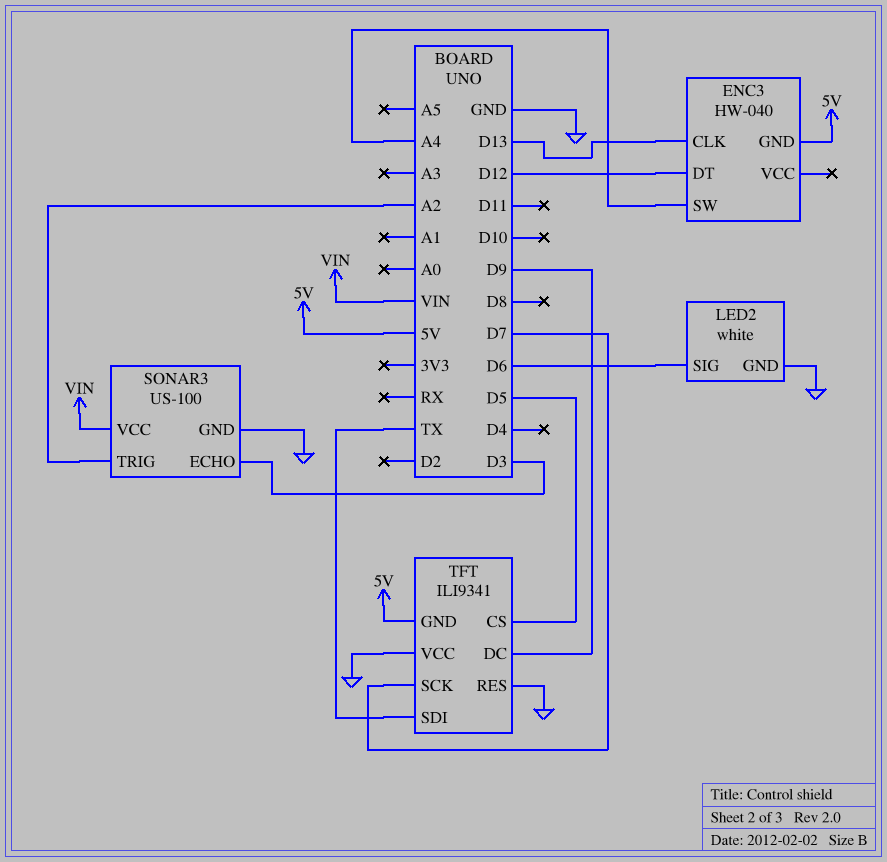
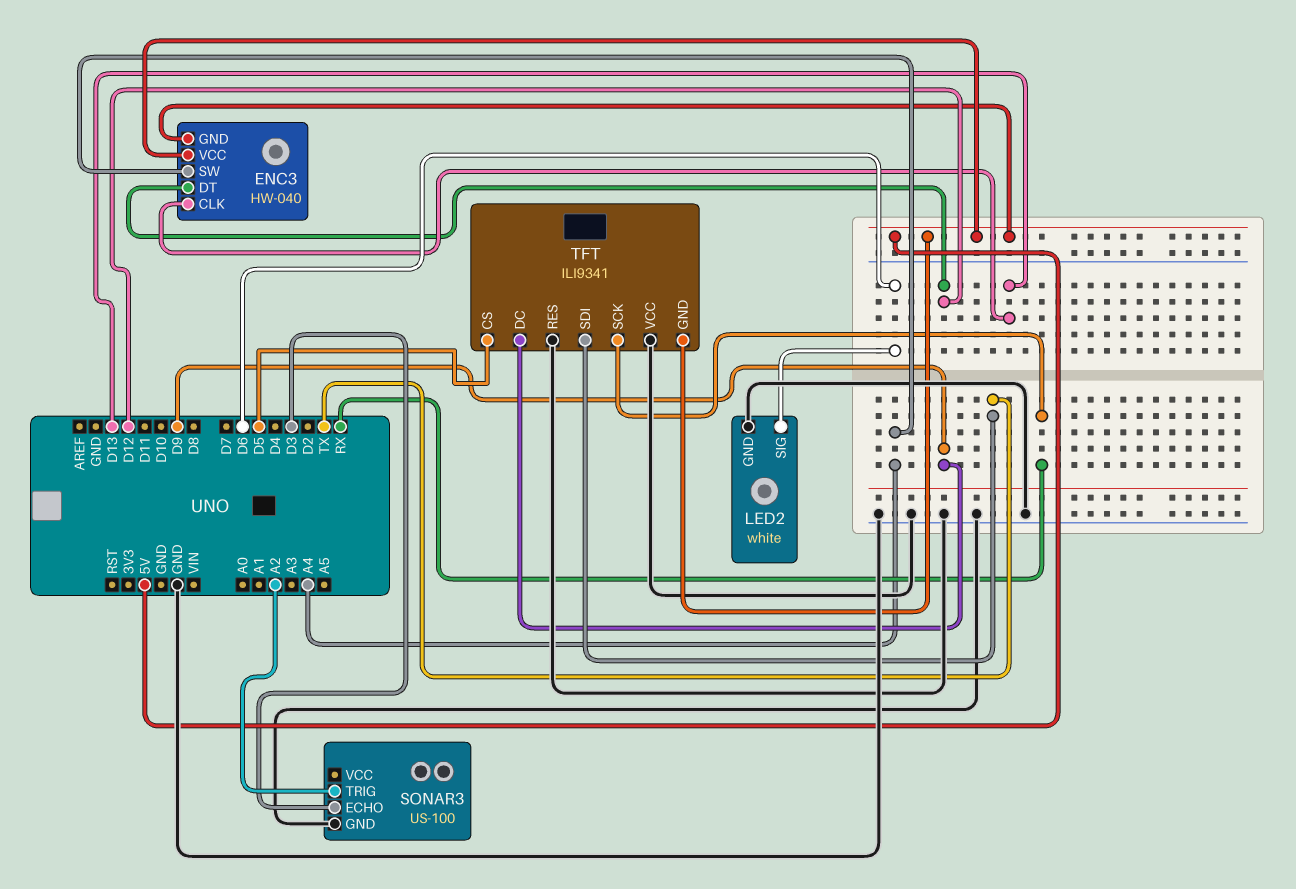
ENC3 pin VCC: none -> 5V
SONAR3 pin VCC: VIN -> none
TFT pin SCK: D7 -> RX

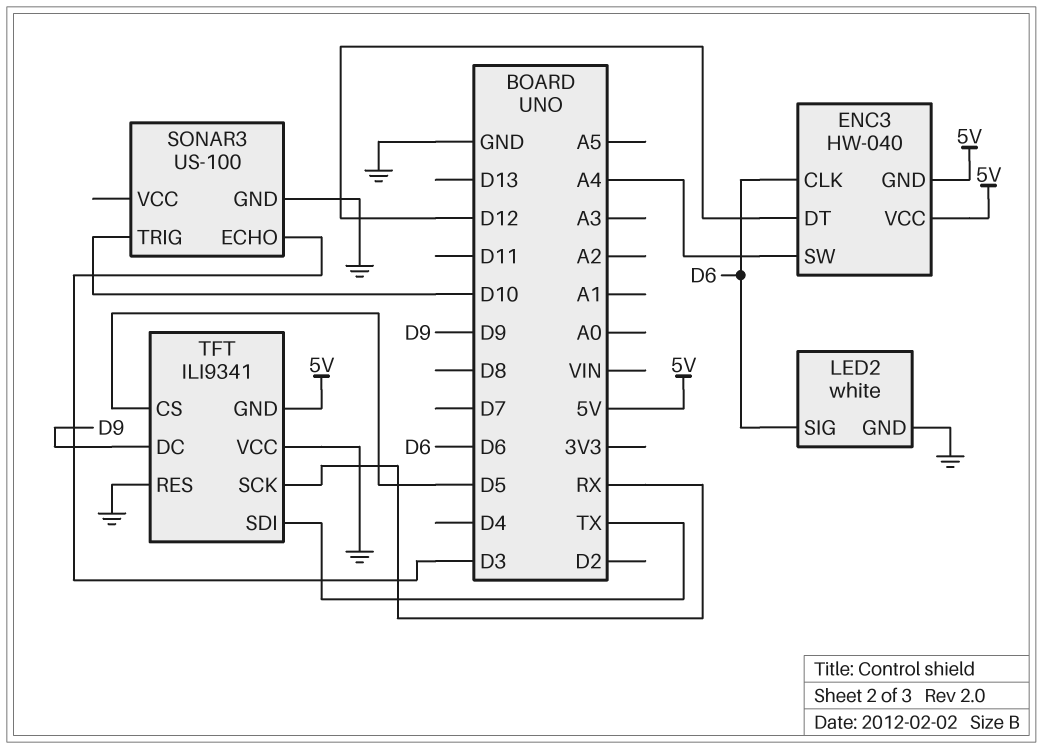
ENC3 pin CLK: D13 -> D6
SONAR3 pin TRIG: A2 -> D10

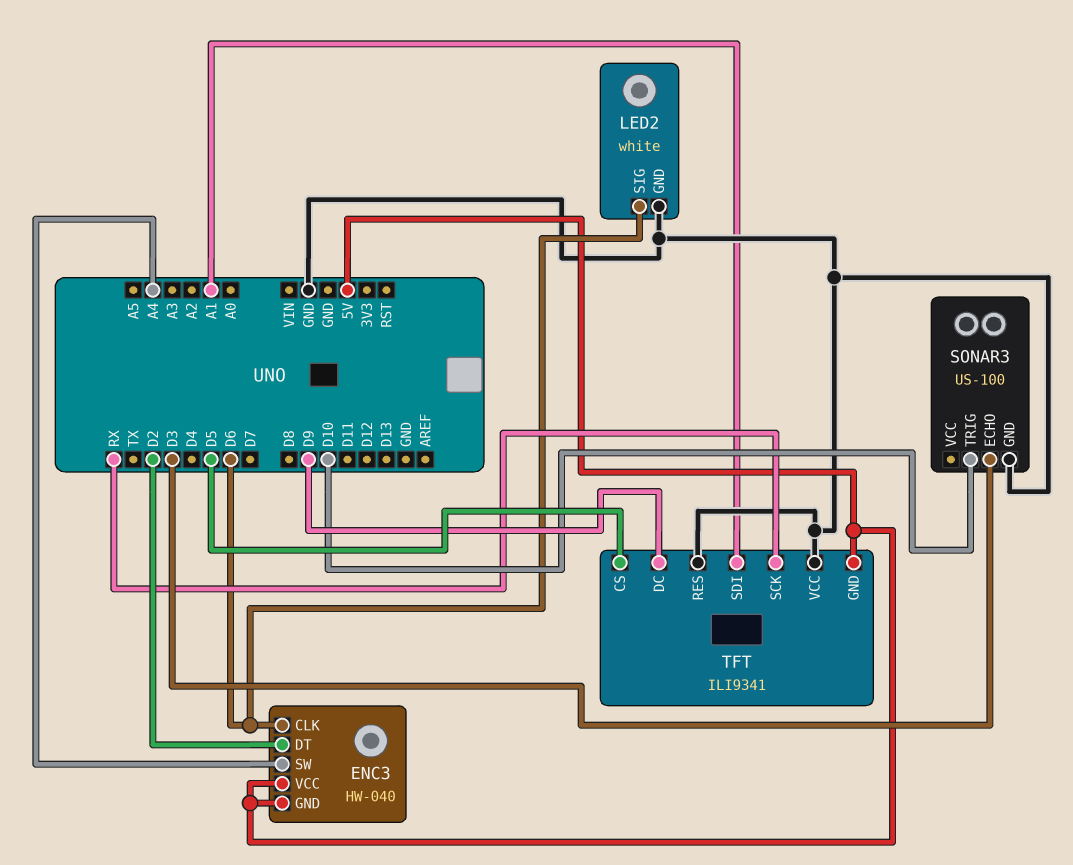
ENC3 pin DT: D12 -> D2
TFT pin SDI: TX -> A1

